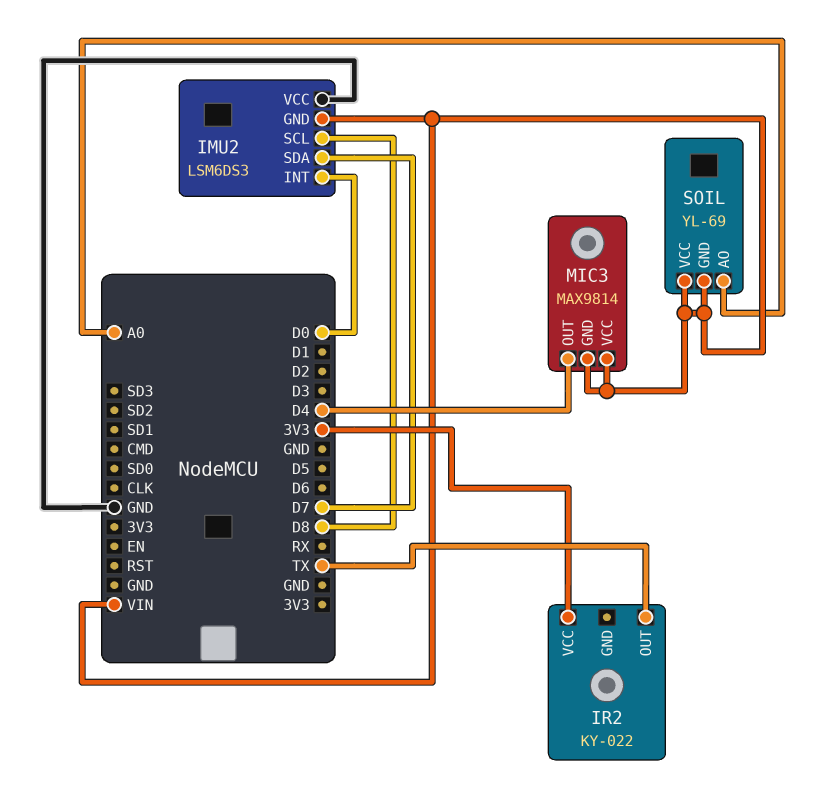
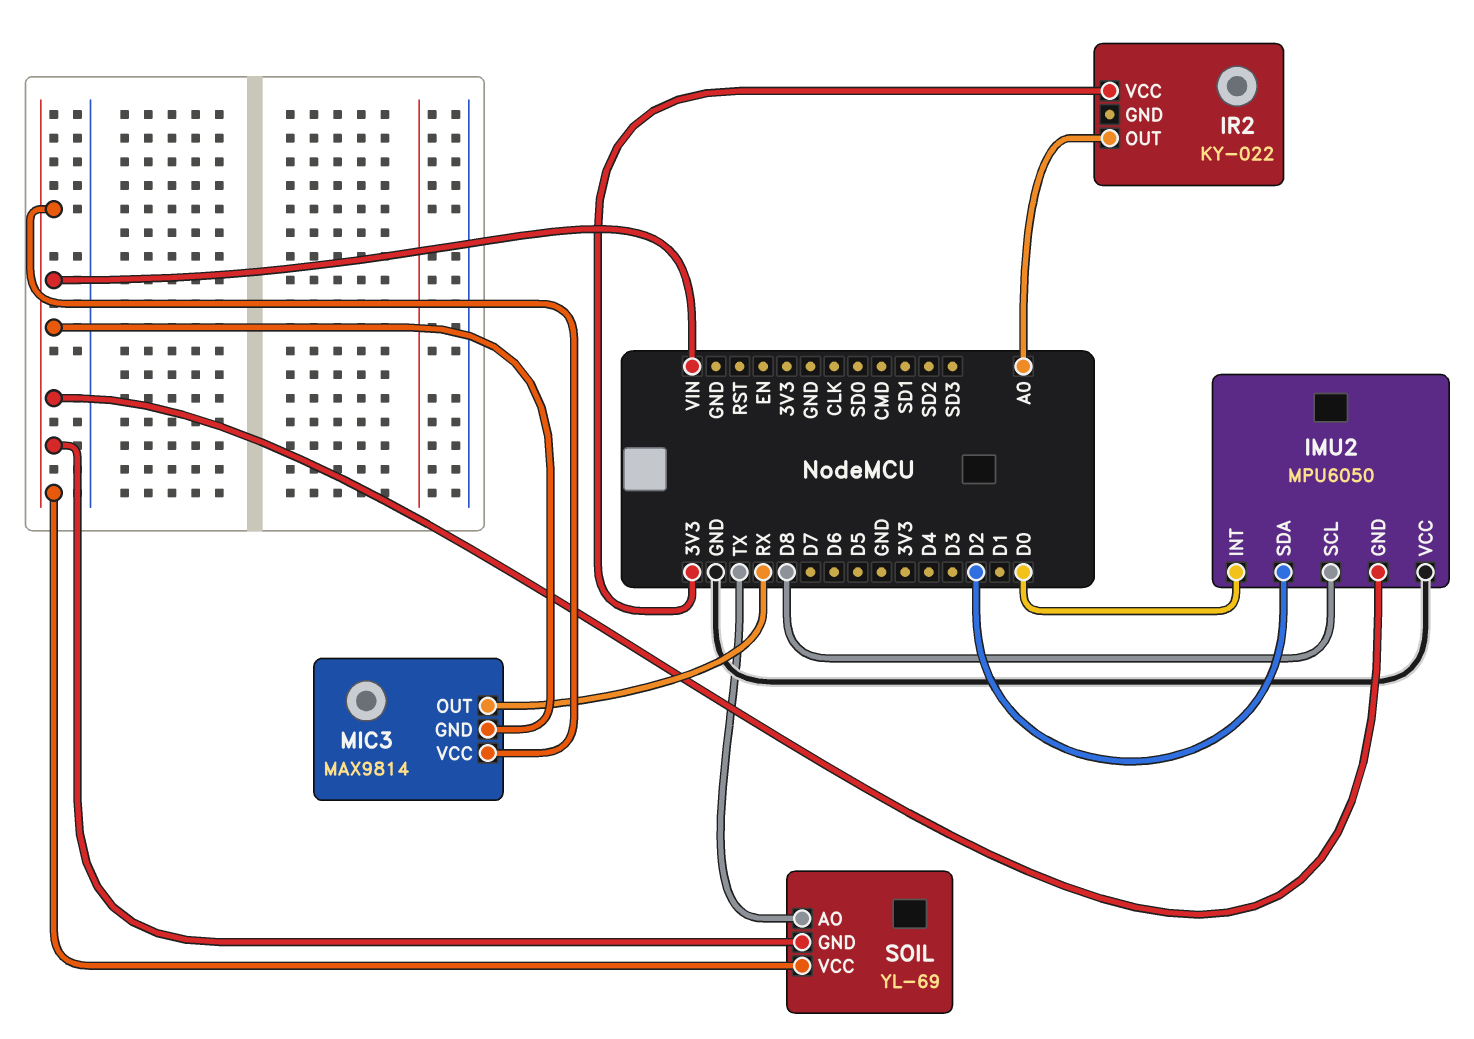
IMU2: LSM6DS3 -> MPU6050
IMU2 pin SDA: D7 -> D2
IR2 pin OUT: TX -> A0
MIC3 pin OUT: D4 -> RX
SOIL pin AO: A0 -> TX

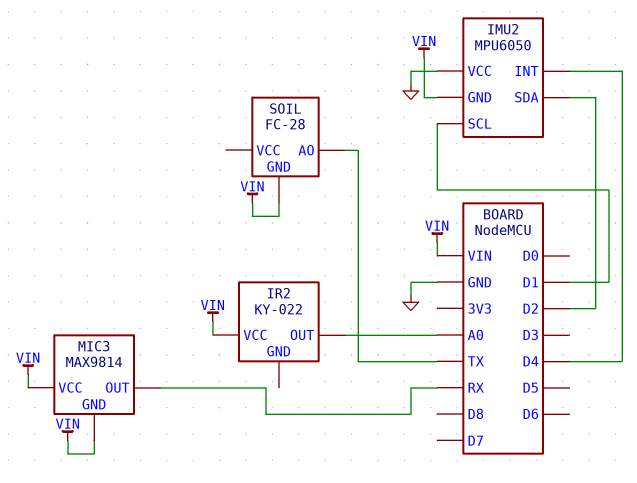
IMU2 pin INT: D0 -> D4
IMU2 pin SCL: D8 -> D1
IR2 pin VCC: 3V3 -> VIN
SOIL: YL-69 -> FC-28
SOIL pin VCC: VIN -> none

